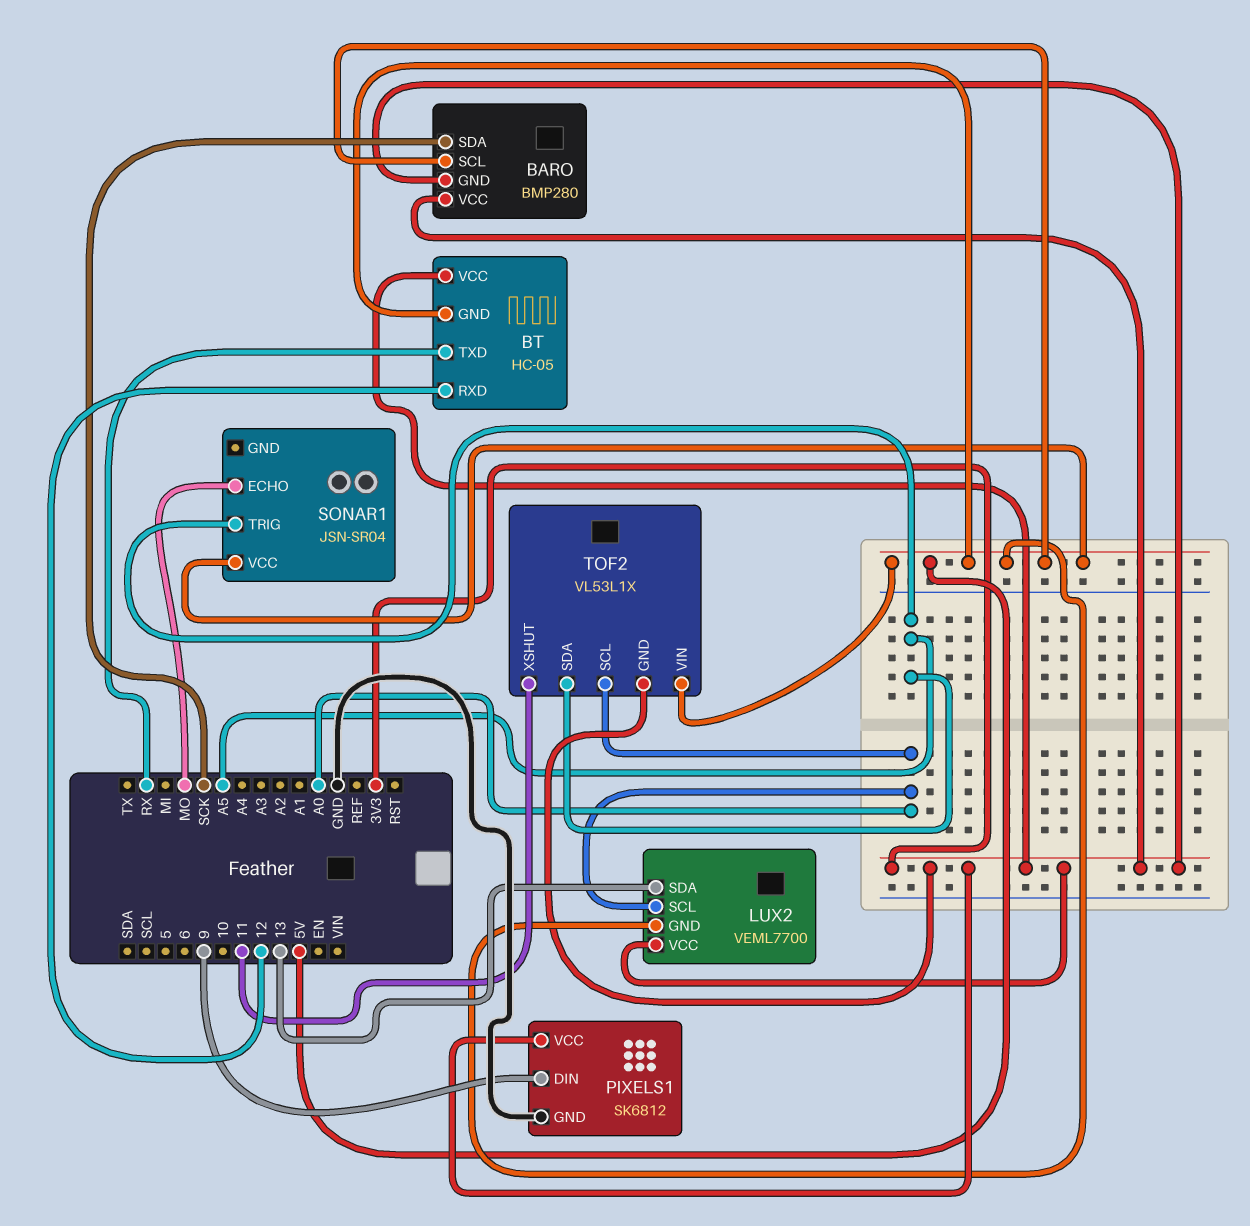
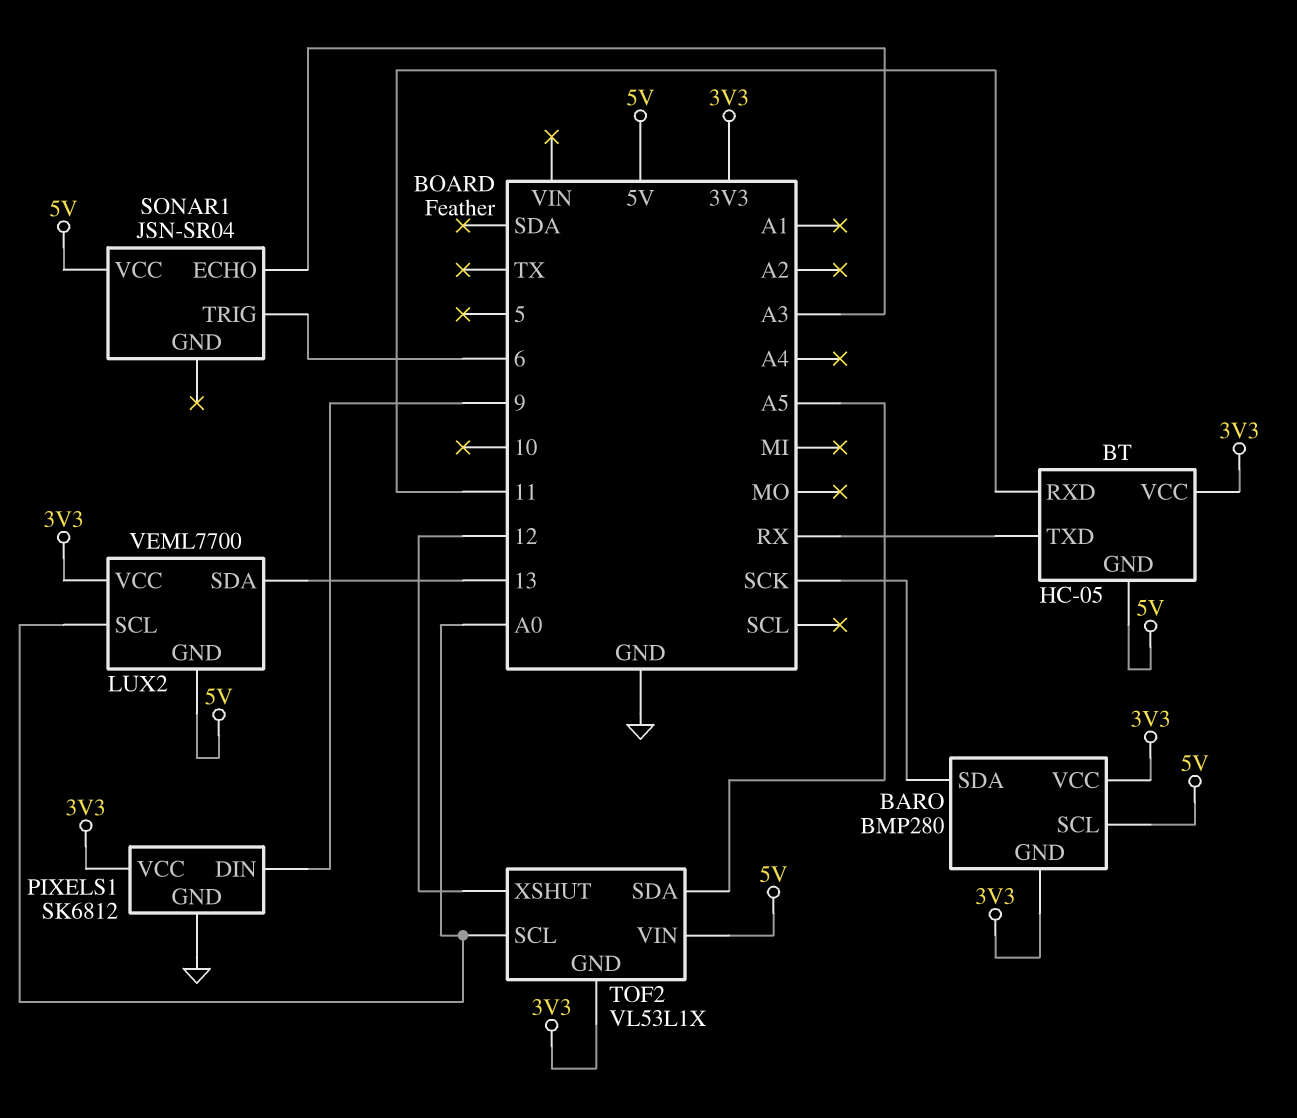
BT pin RXD: 12 -> 11
SONAR1 pin ECHO: MO -> A3
SONAR1 pin TRIG: A5 -> 6
TOF2 pin XSHUT: 11 -> 12

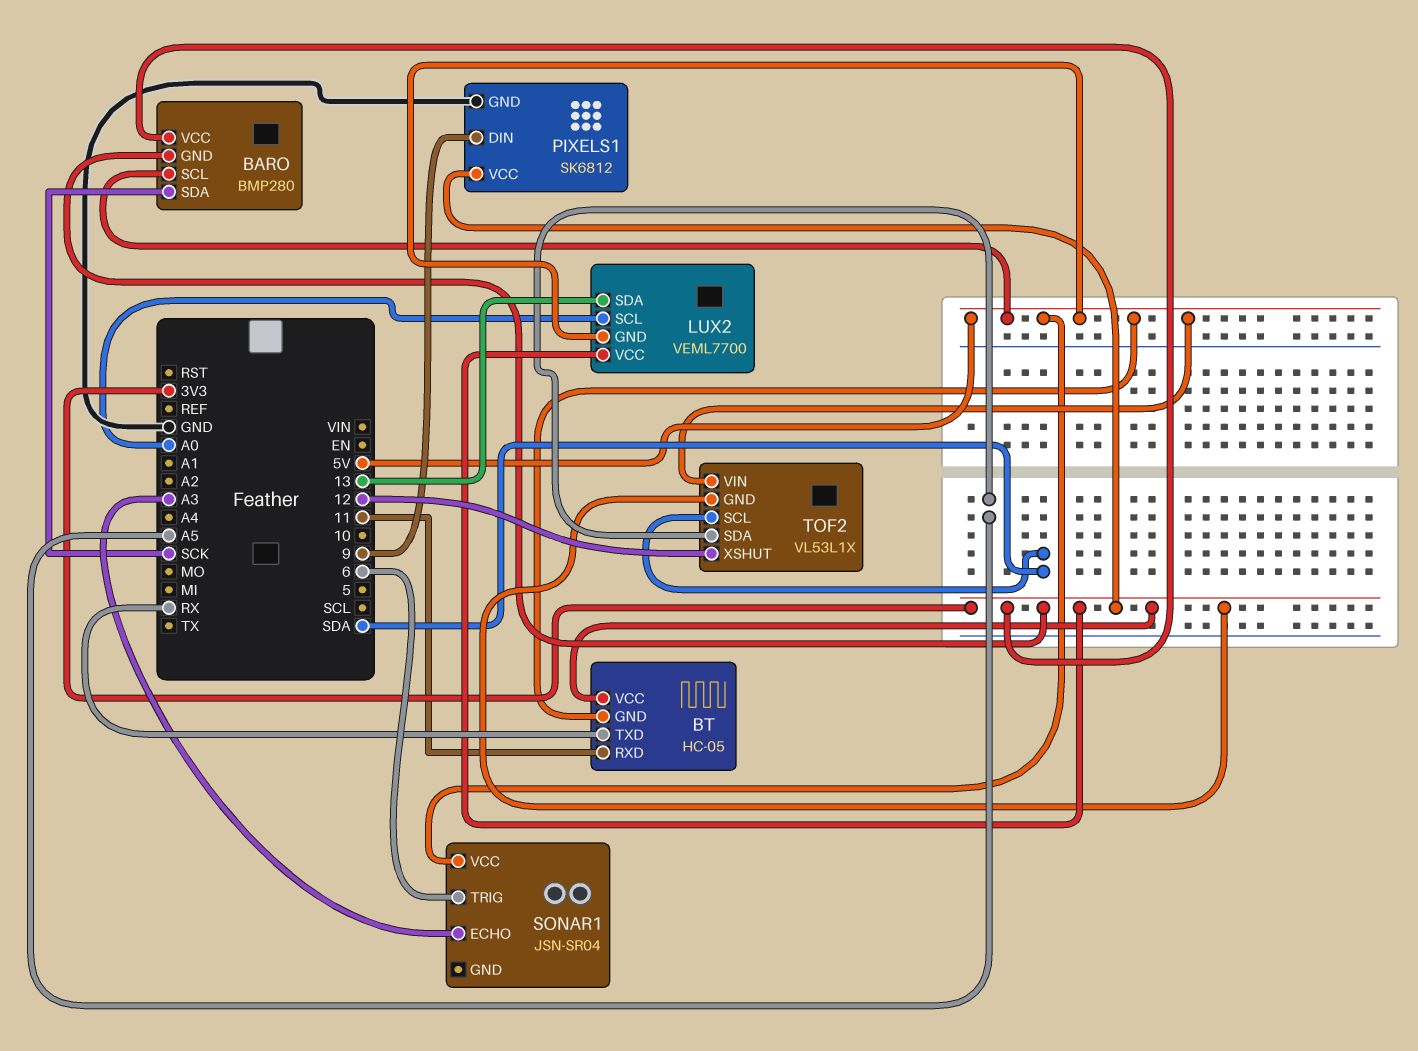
TOF2 pin SCL: A0 -> SDA

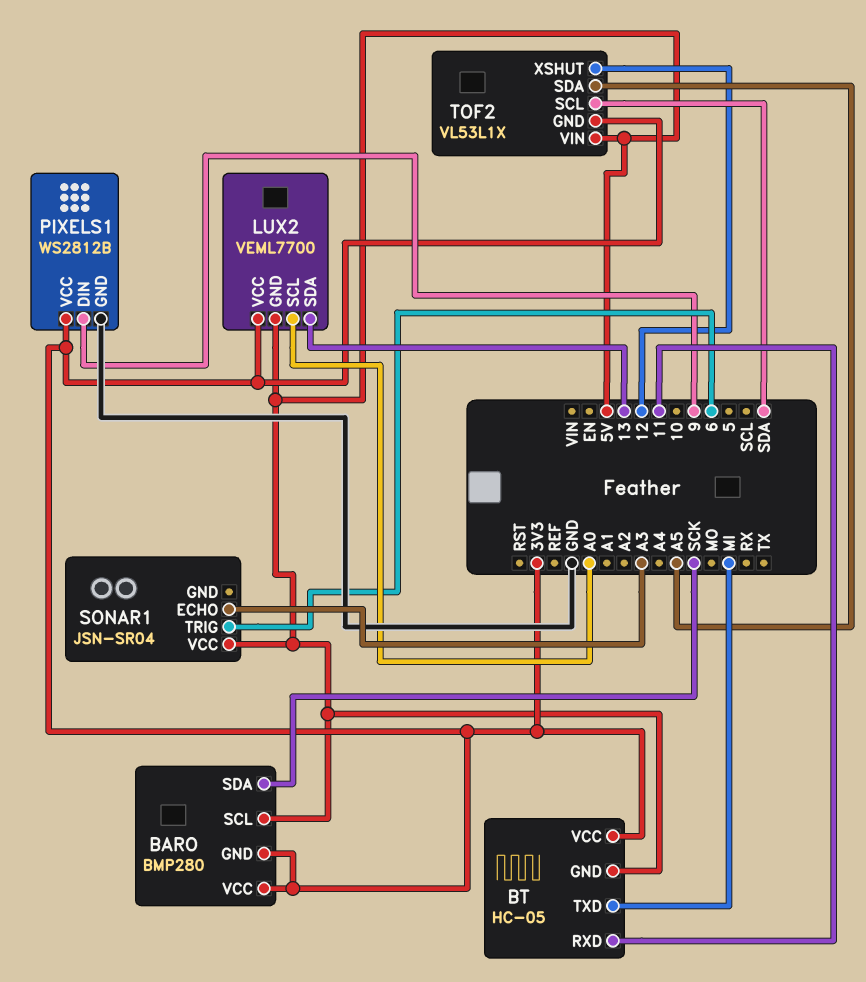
BT pin TXD: RX -> MI
PIXELS1: SK6812 -> WS2812B

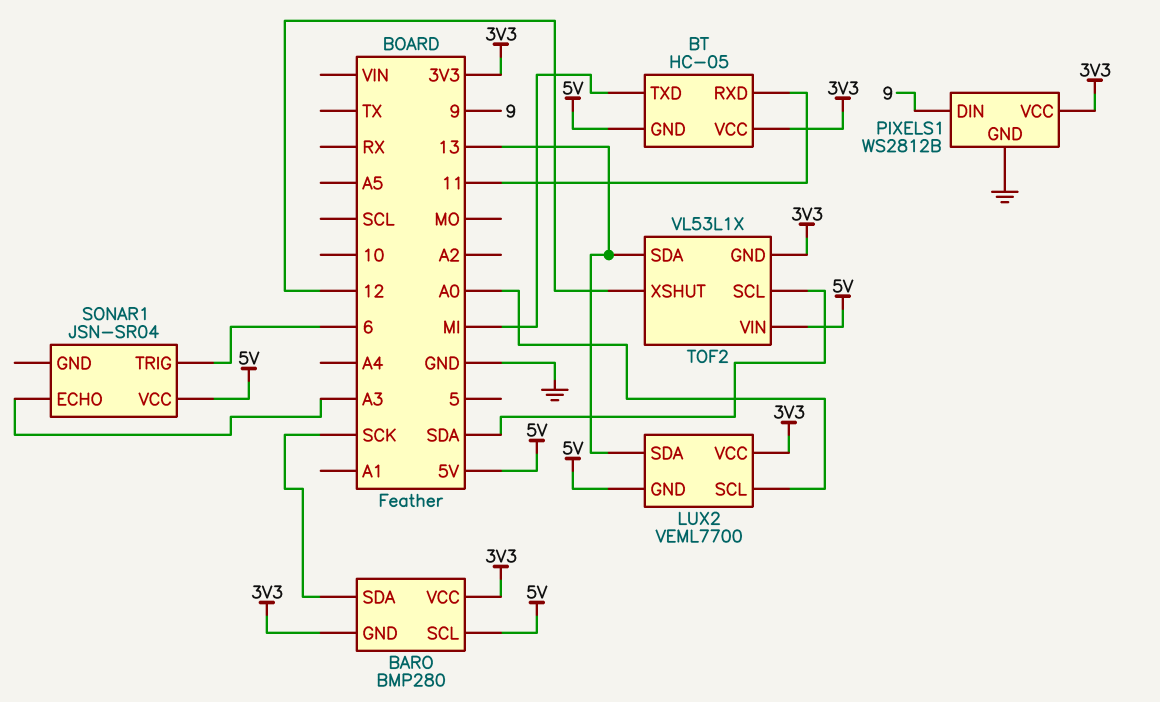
TOF2 pin SDA: A5 -> 13

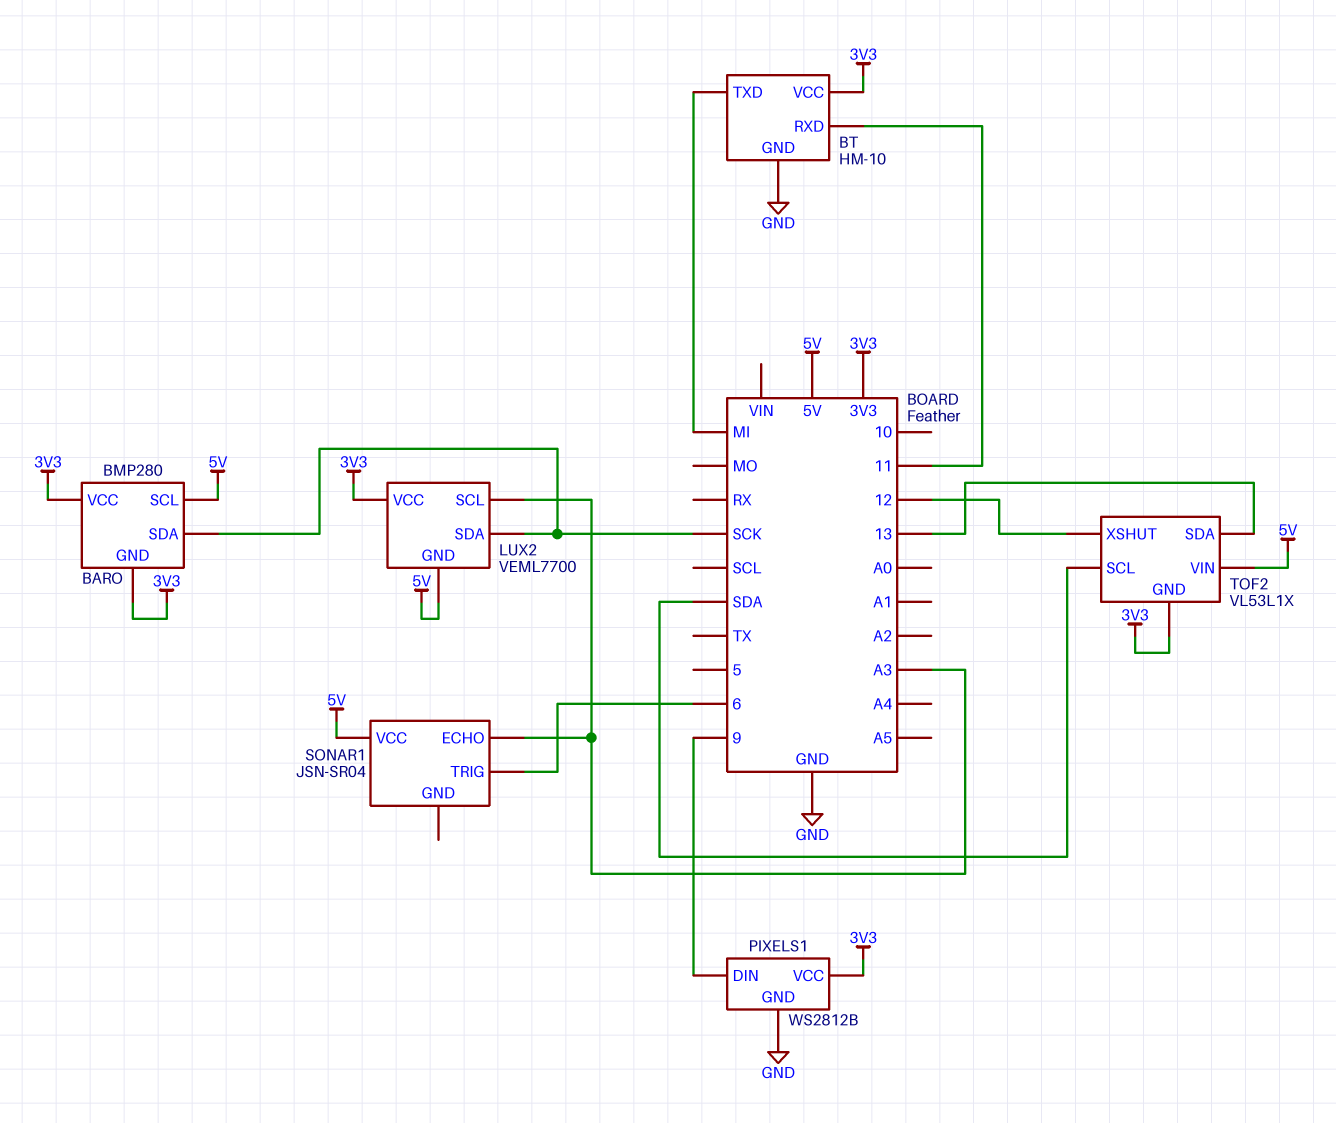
BT: HC-05 -> HM-10
BT pin GND: 5V -> GND
LUX2 pin SCL: A0 -> A3
LUX2 pin SDA: 13 -> SCK

